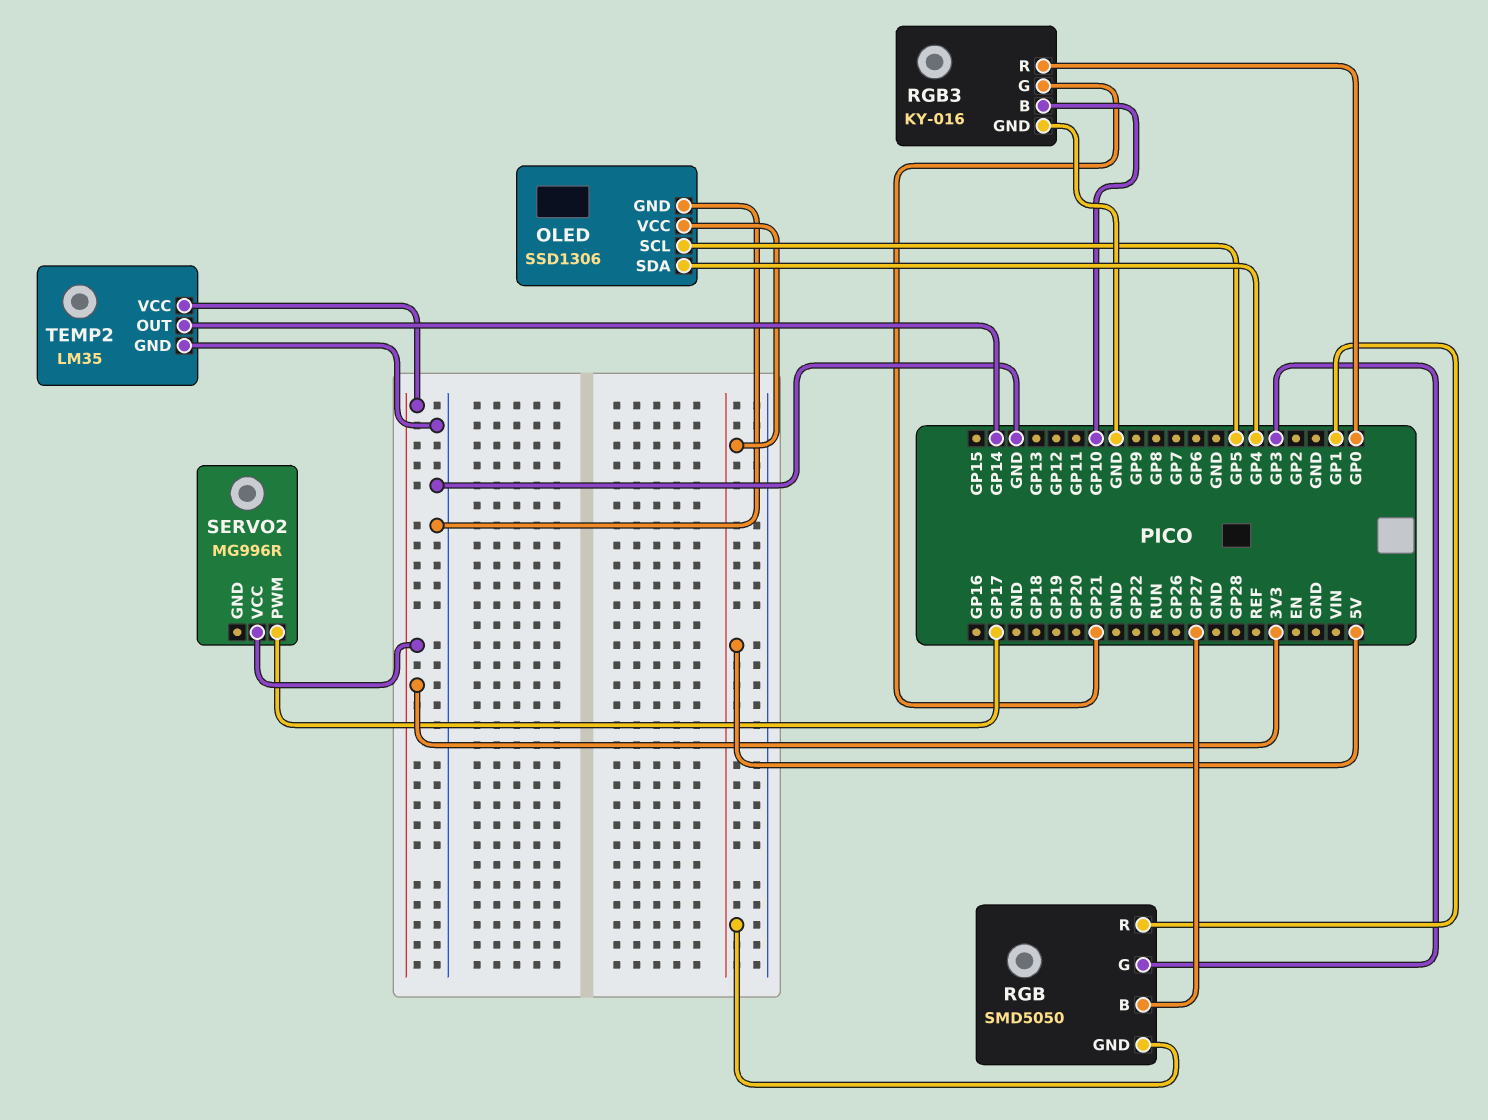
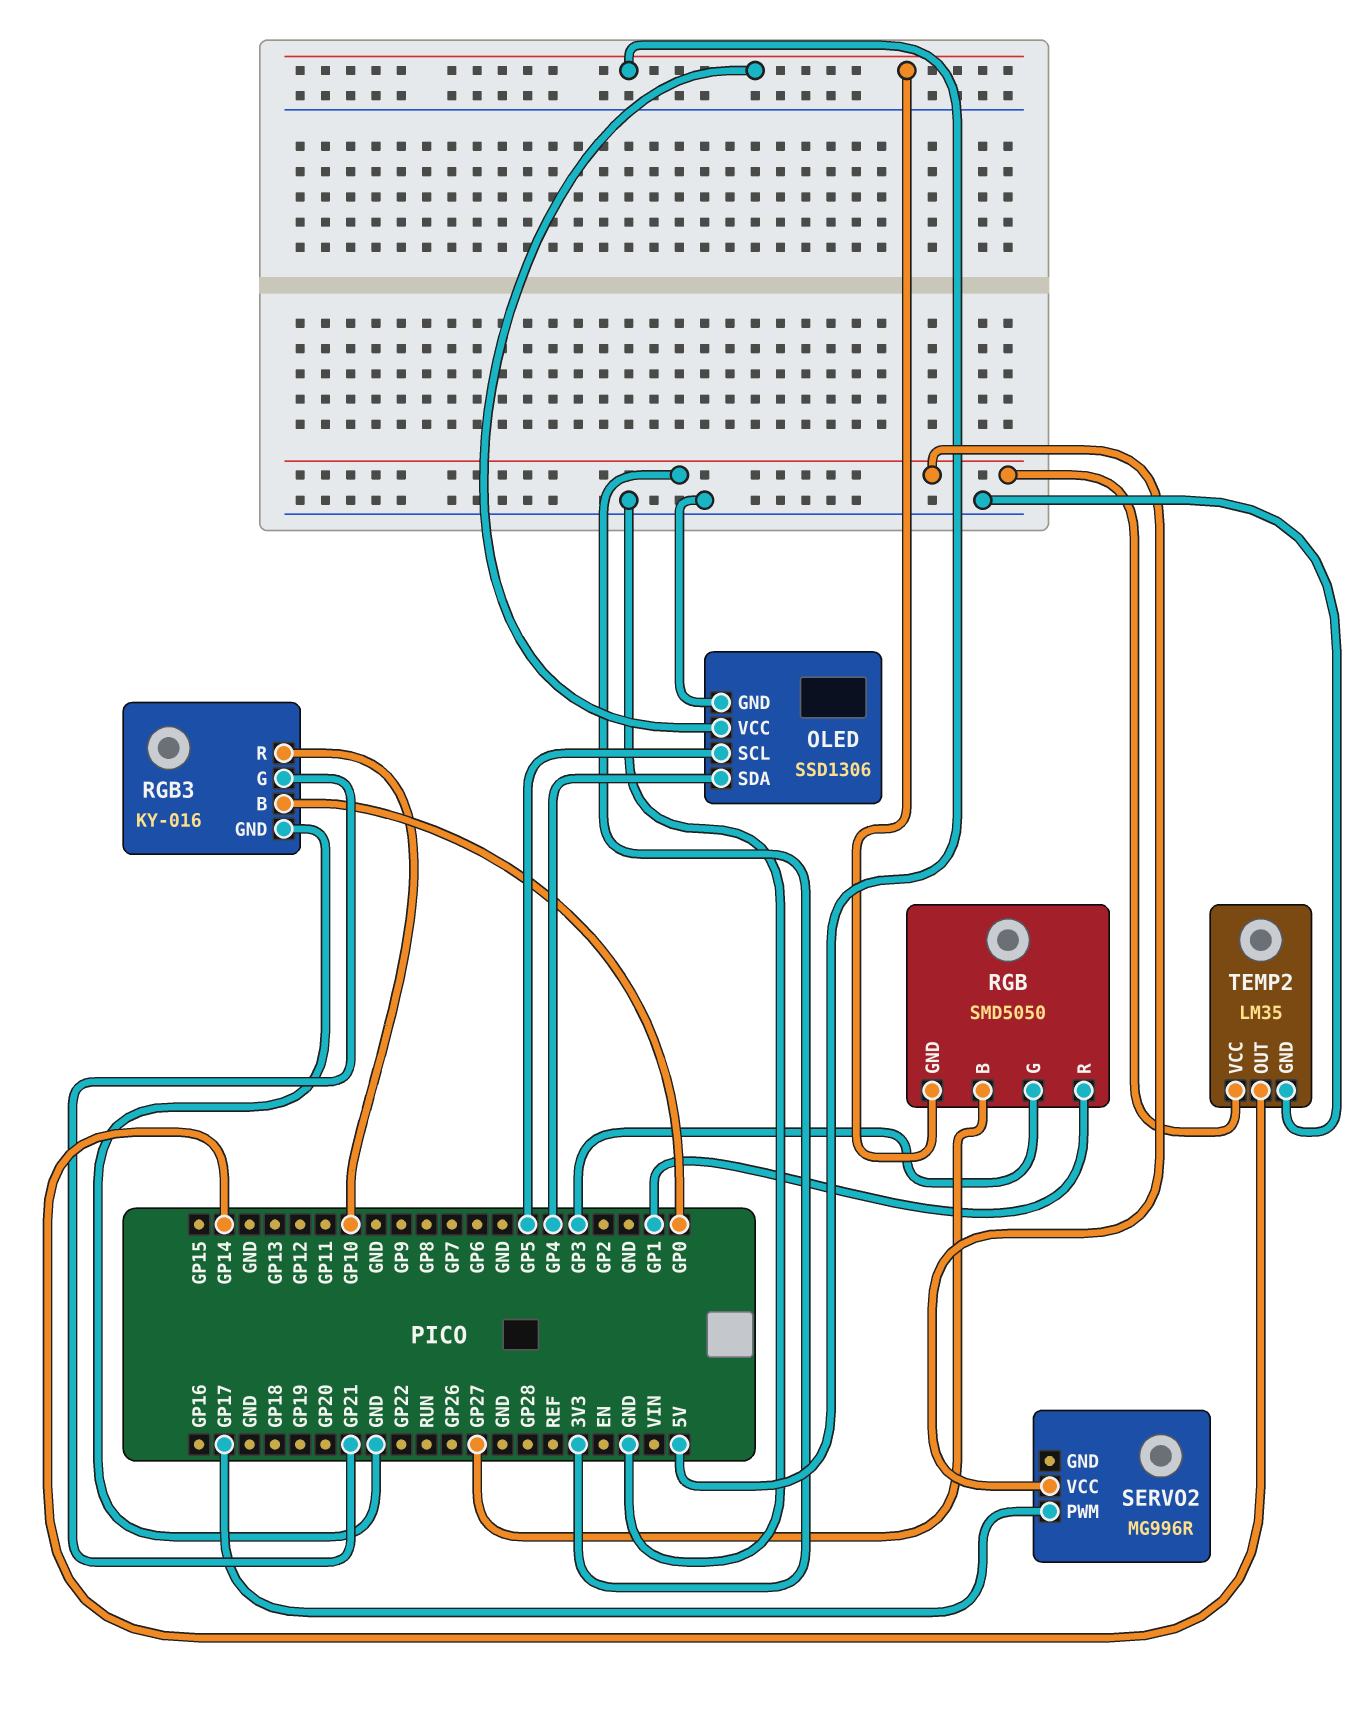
RGB3 pin B: GP10 -> GP0
RGB3 pin R: GP0 -> GP10

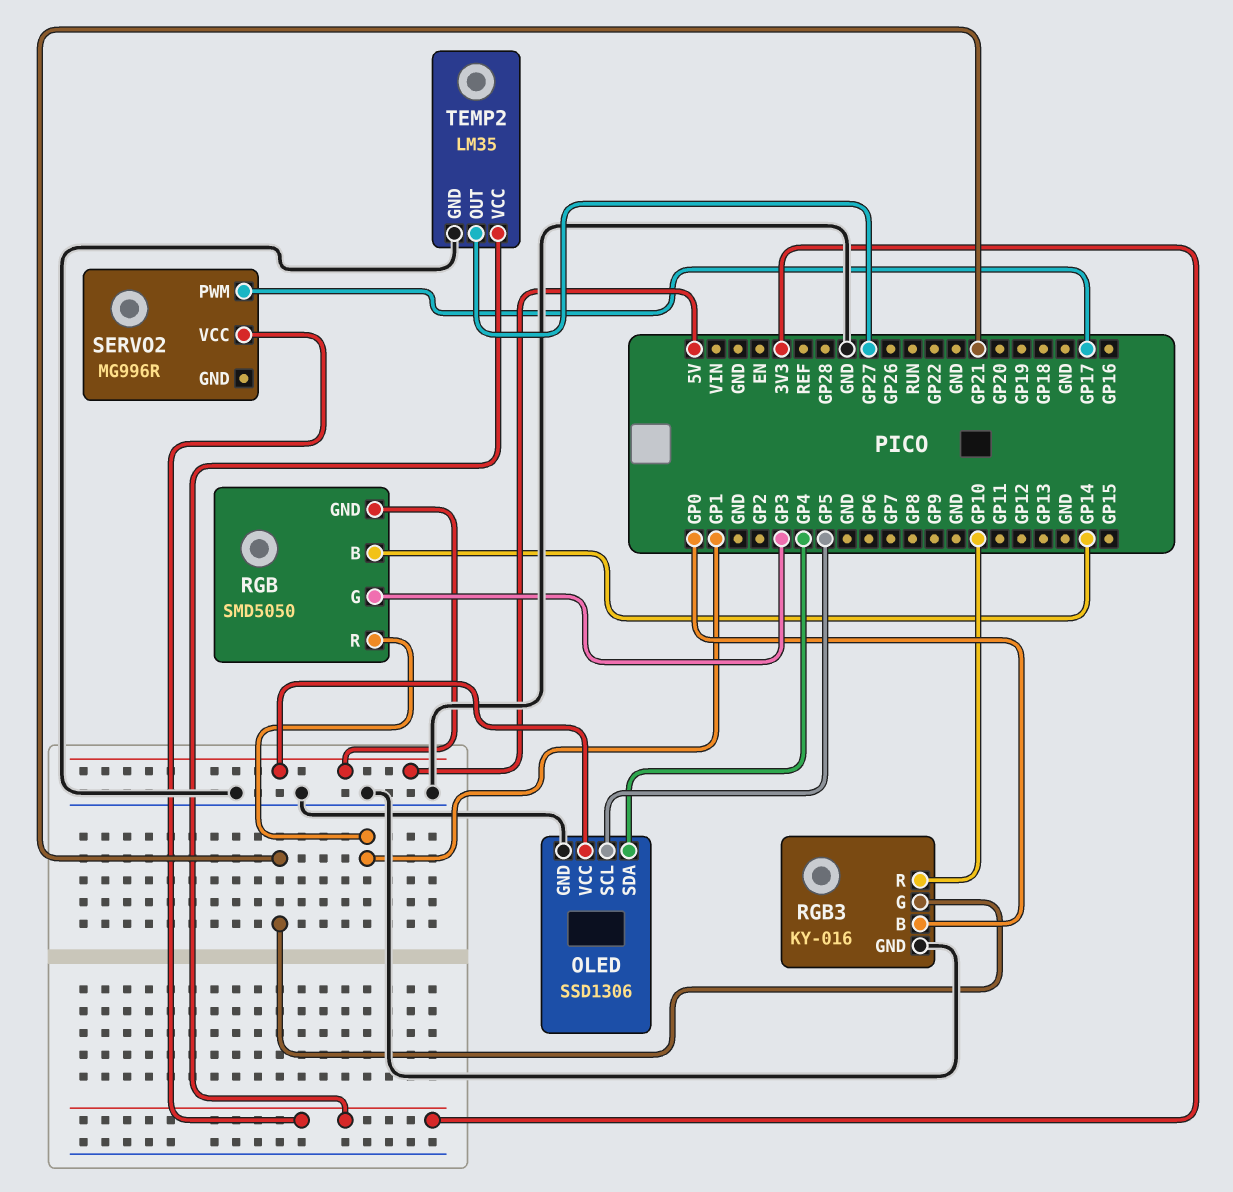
RGB pin B: GP27 -> GP14
TEMP2 pin OUT: GP14 -> GP27

